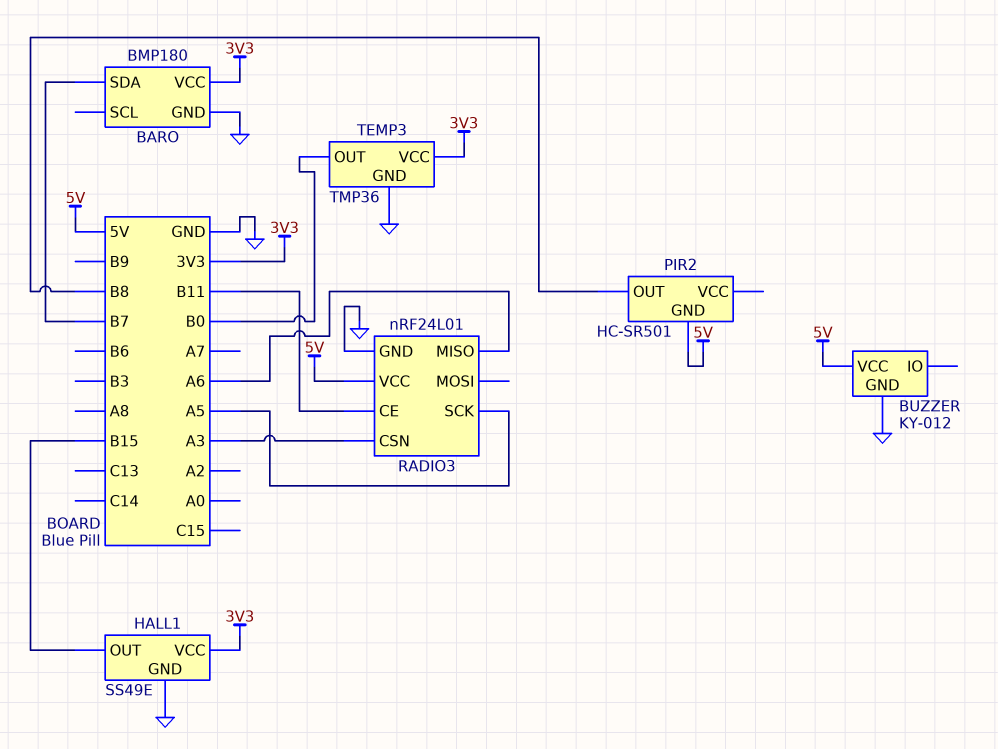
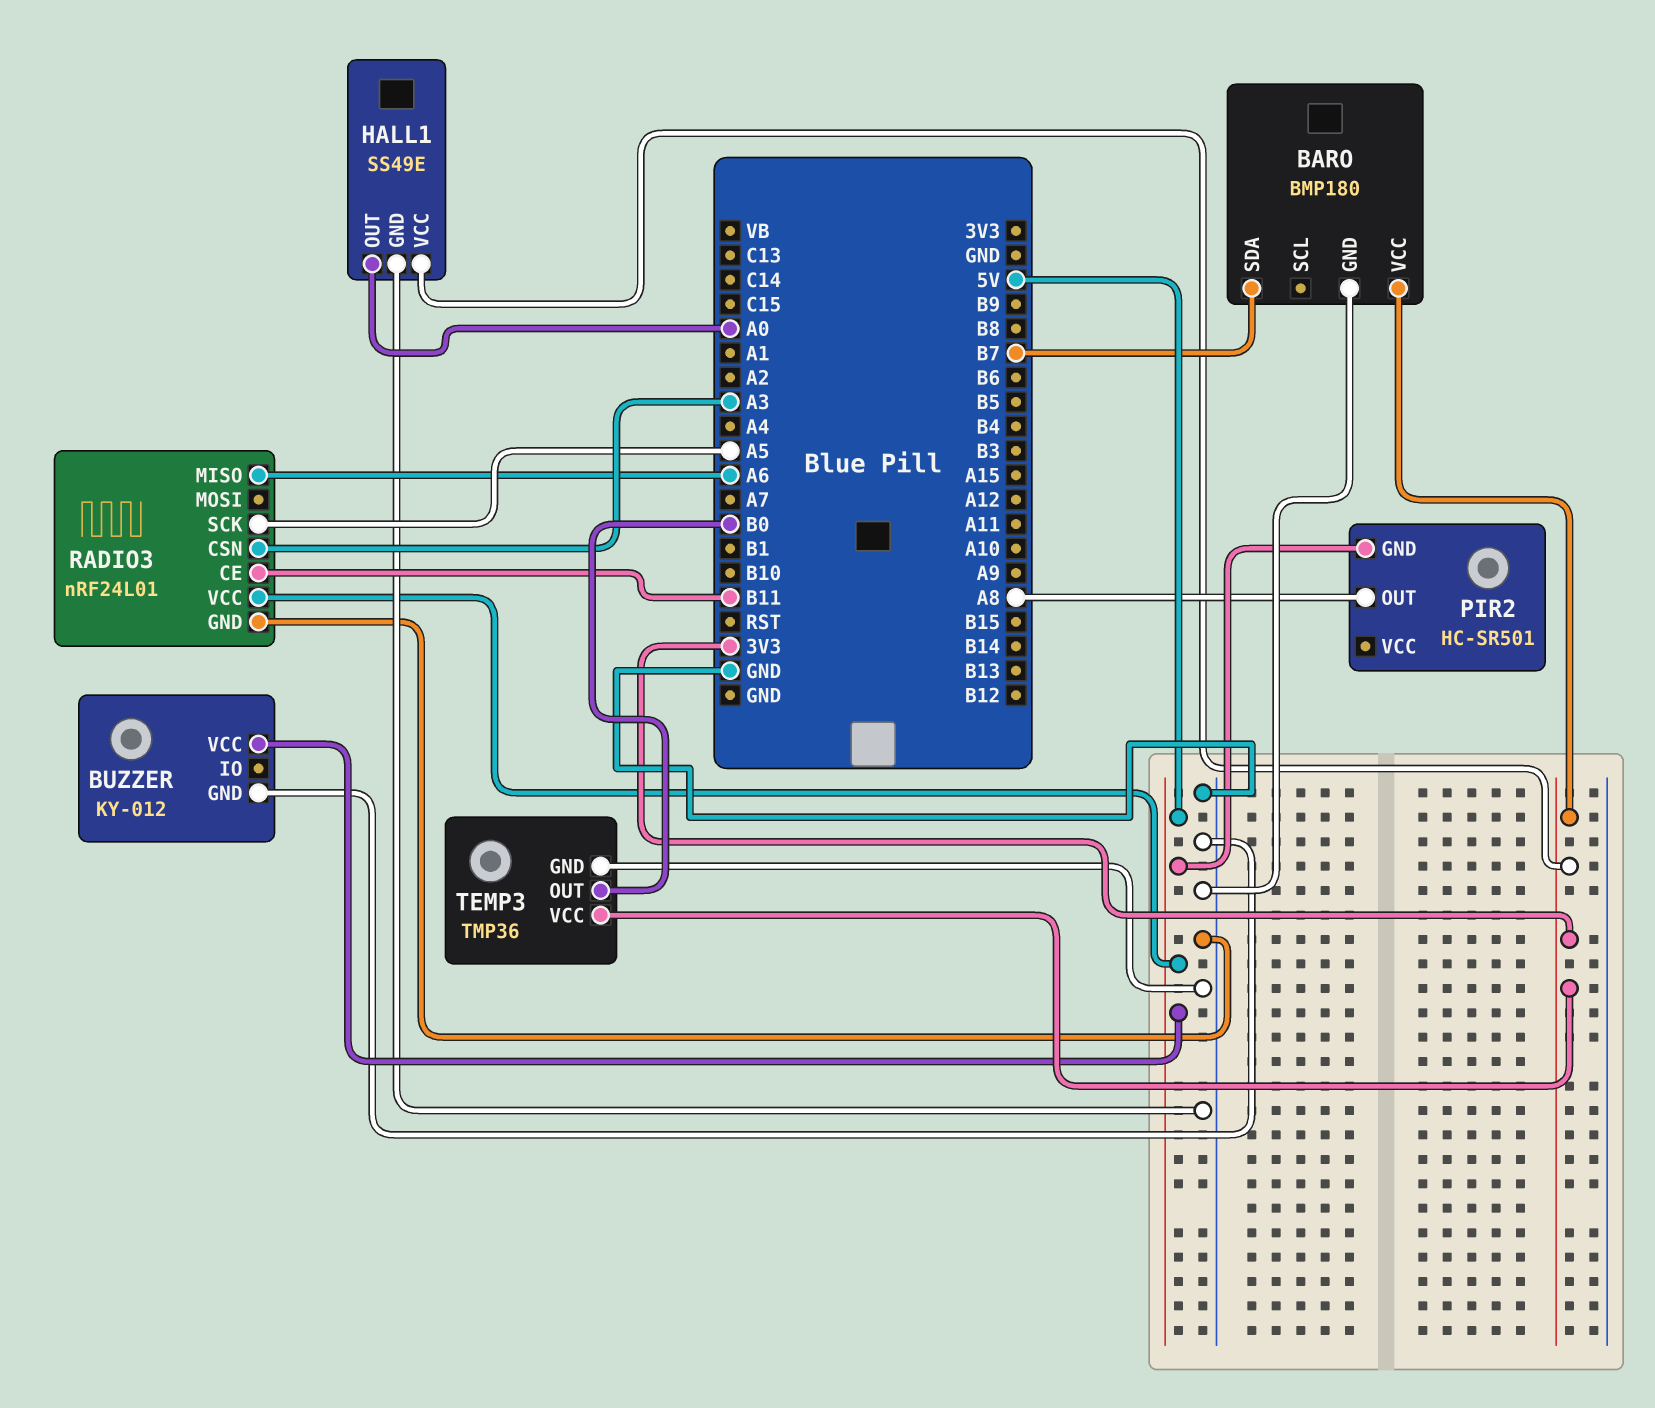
HALL1 pin OUT: B15 -> A0
PIR2 pin OUT: B8 -> A8

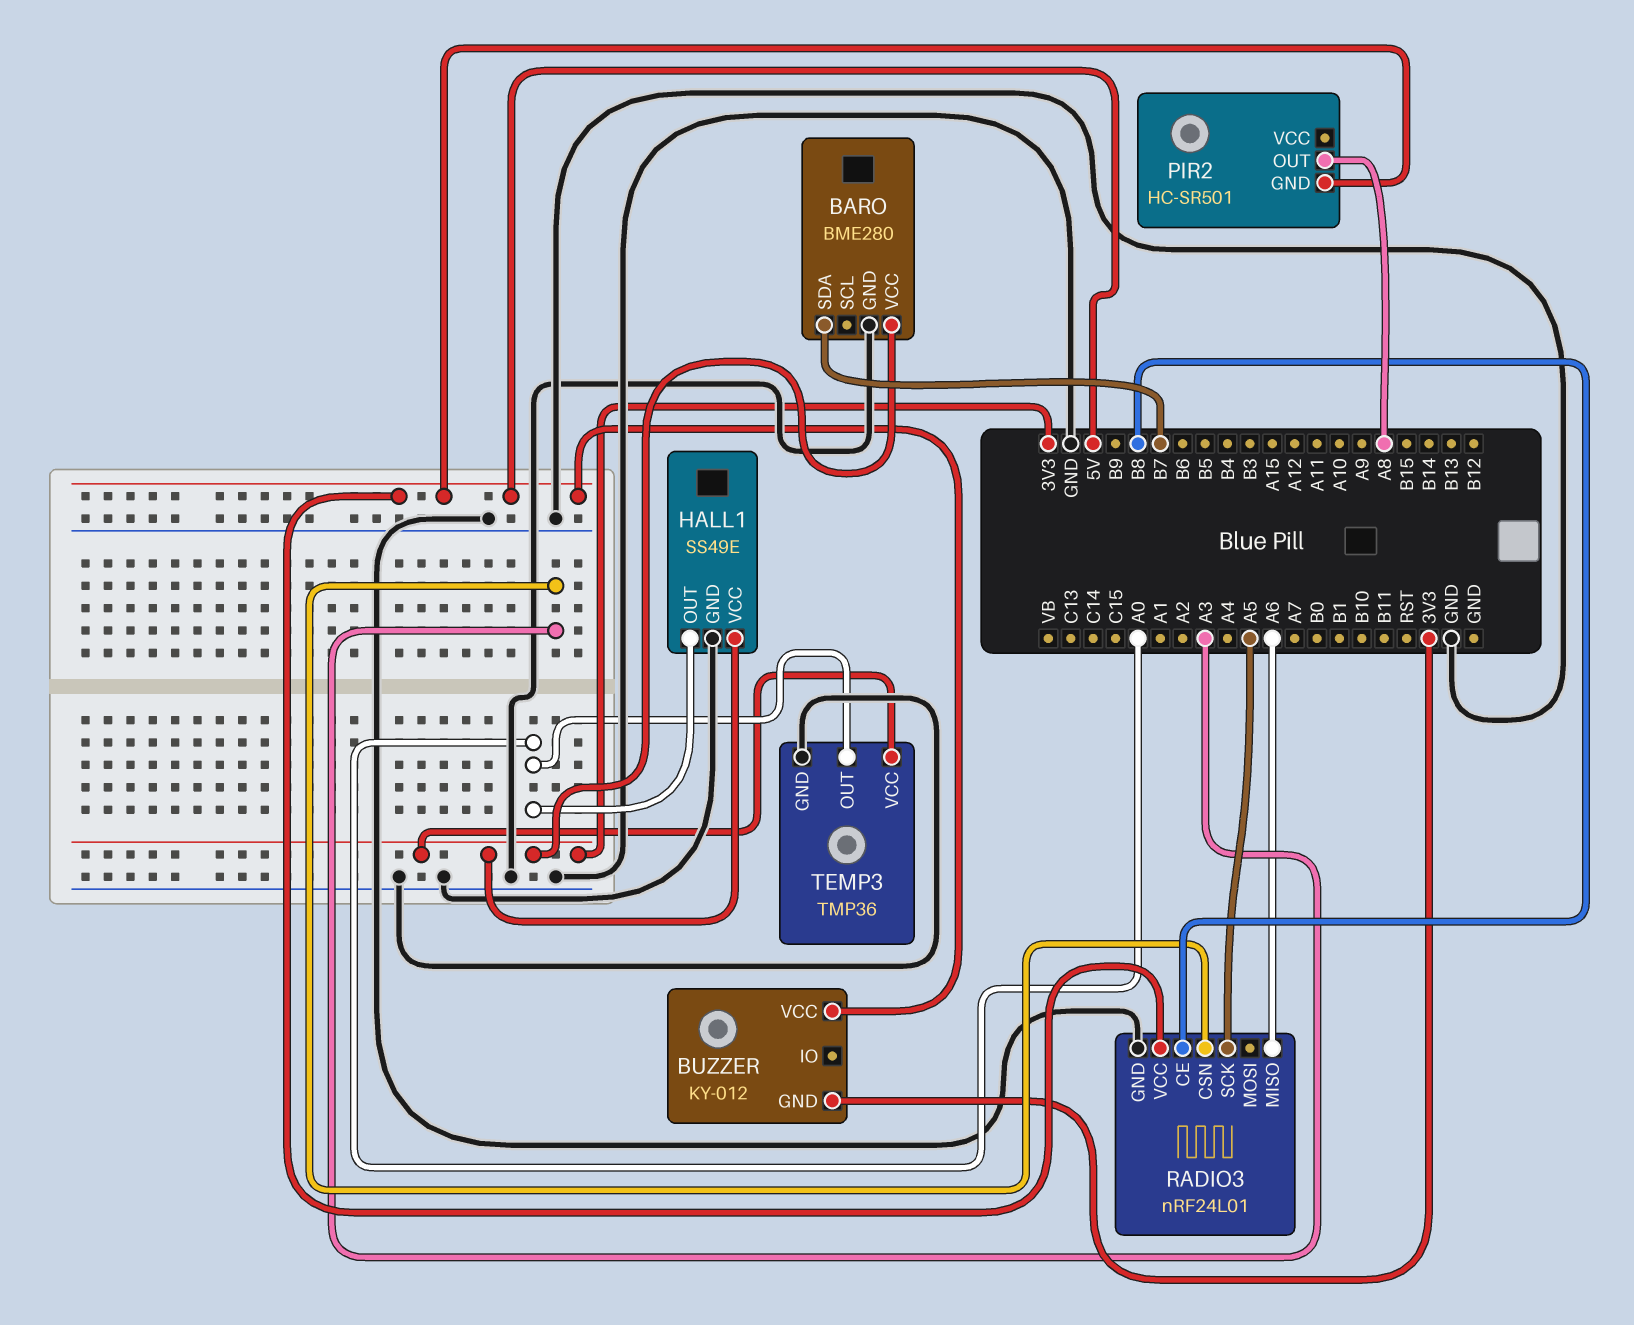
BARO: BMP180 -> BME280
BUZZER pin GND: GND -> 3V3
RADIO3 pin CE: B11 -> B8
TEMP3 pin OUT: B0 -> A0

